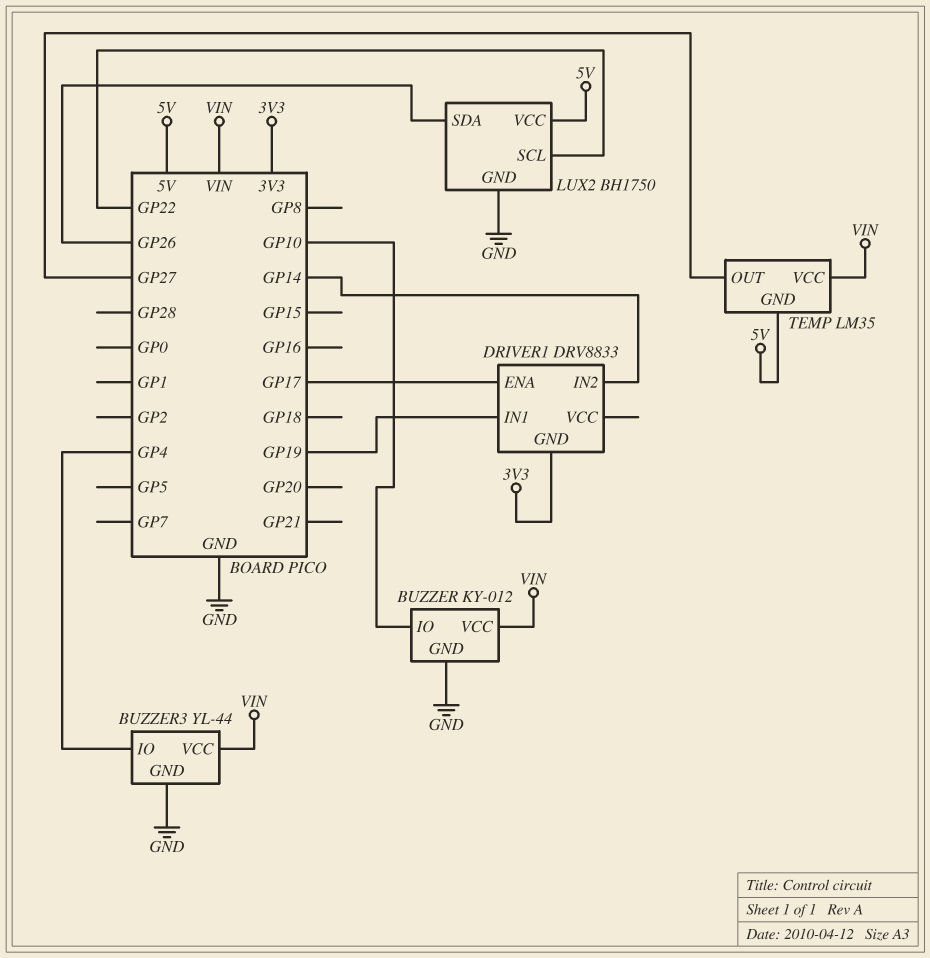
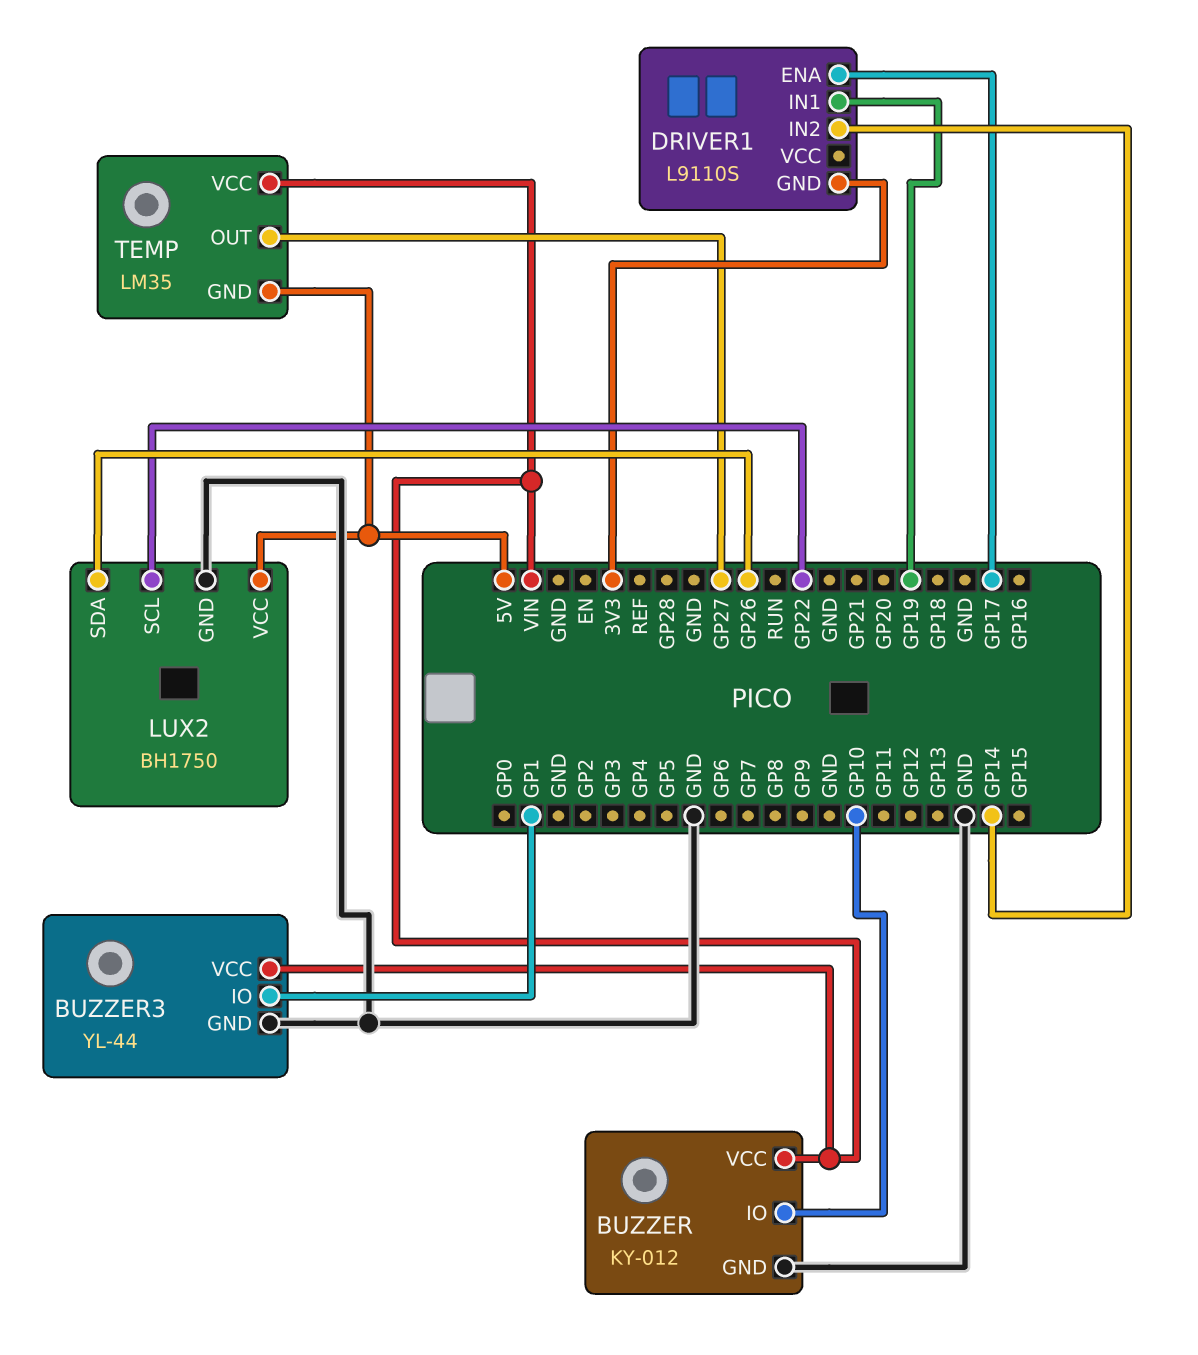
BUZZER3 pin IO: GP4 -> GP1
DRIVER1: DRV8833 -> L9110S

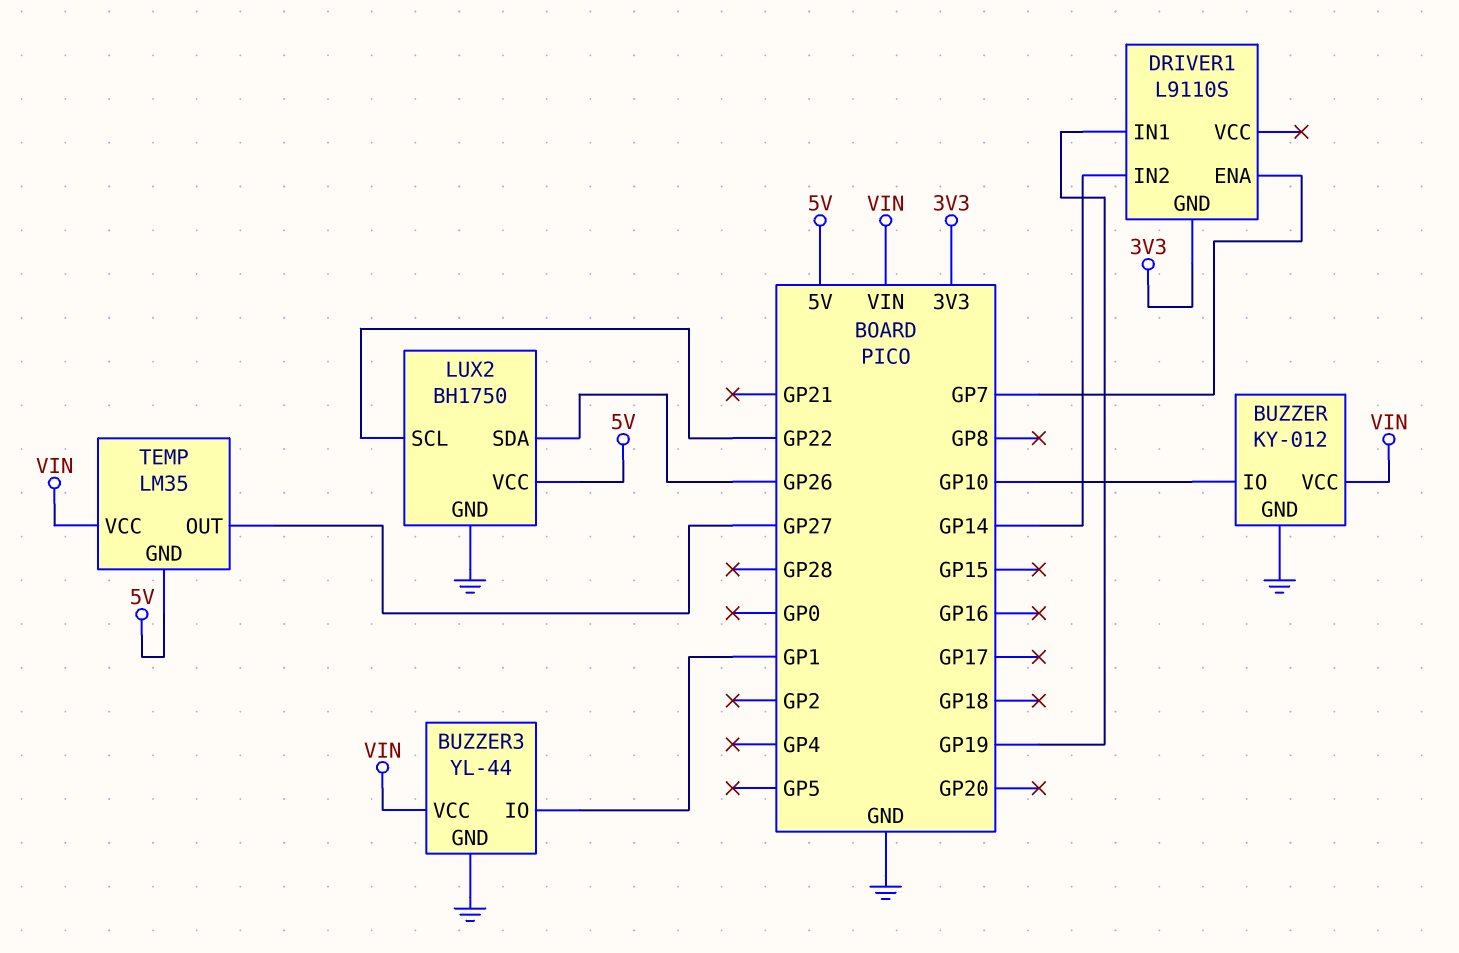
DRIVER1 pin ENA: GP17 -> GP7

